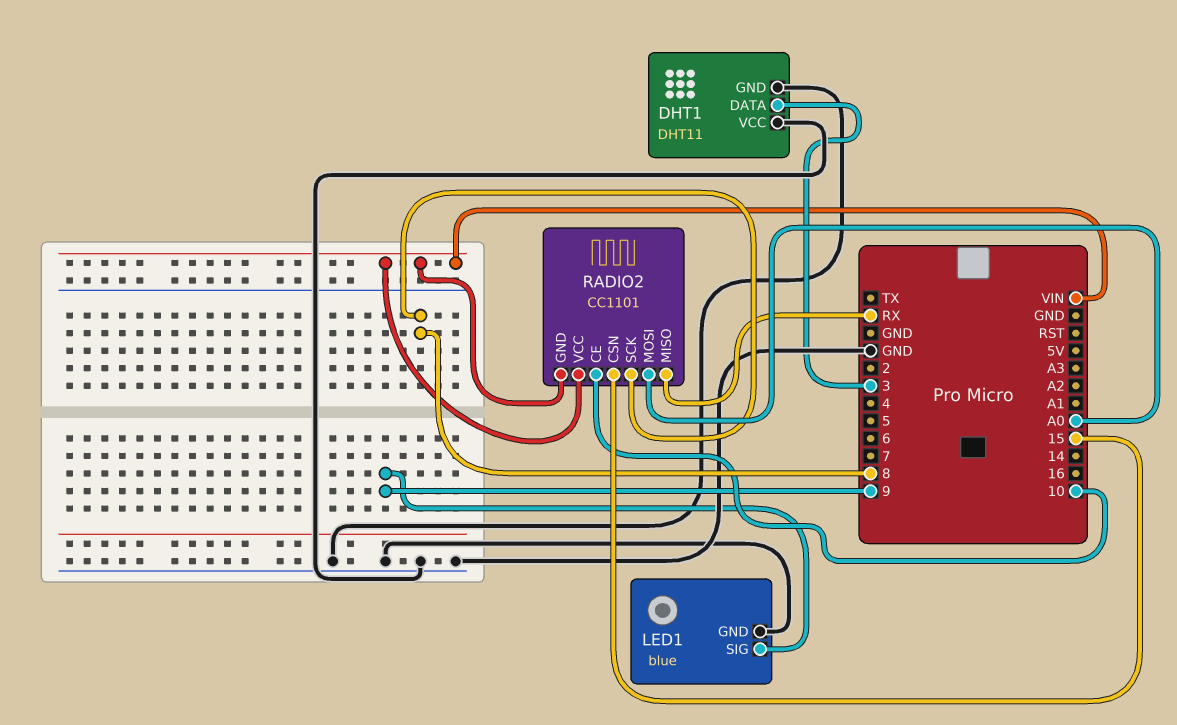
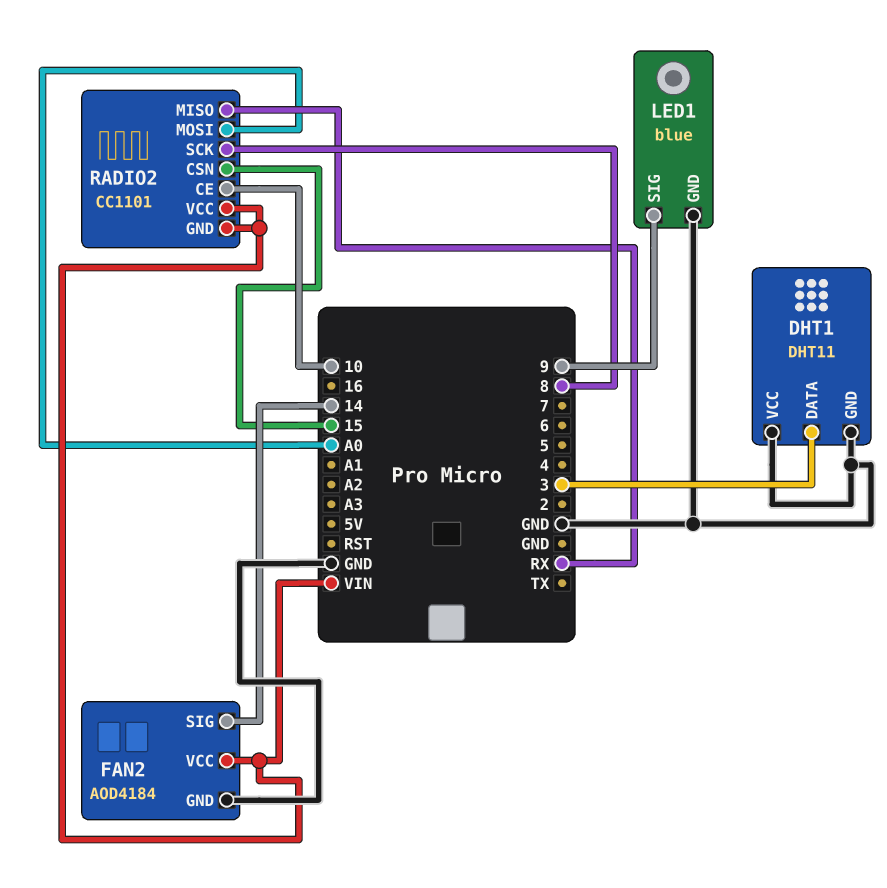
FAN2: none -> AOD4184
FAN2 pin GND: none -> GND
FAN2 pin SIG: none -> 14
FAN2 pin VCC: none -> VIN

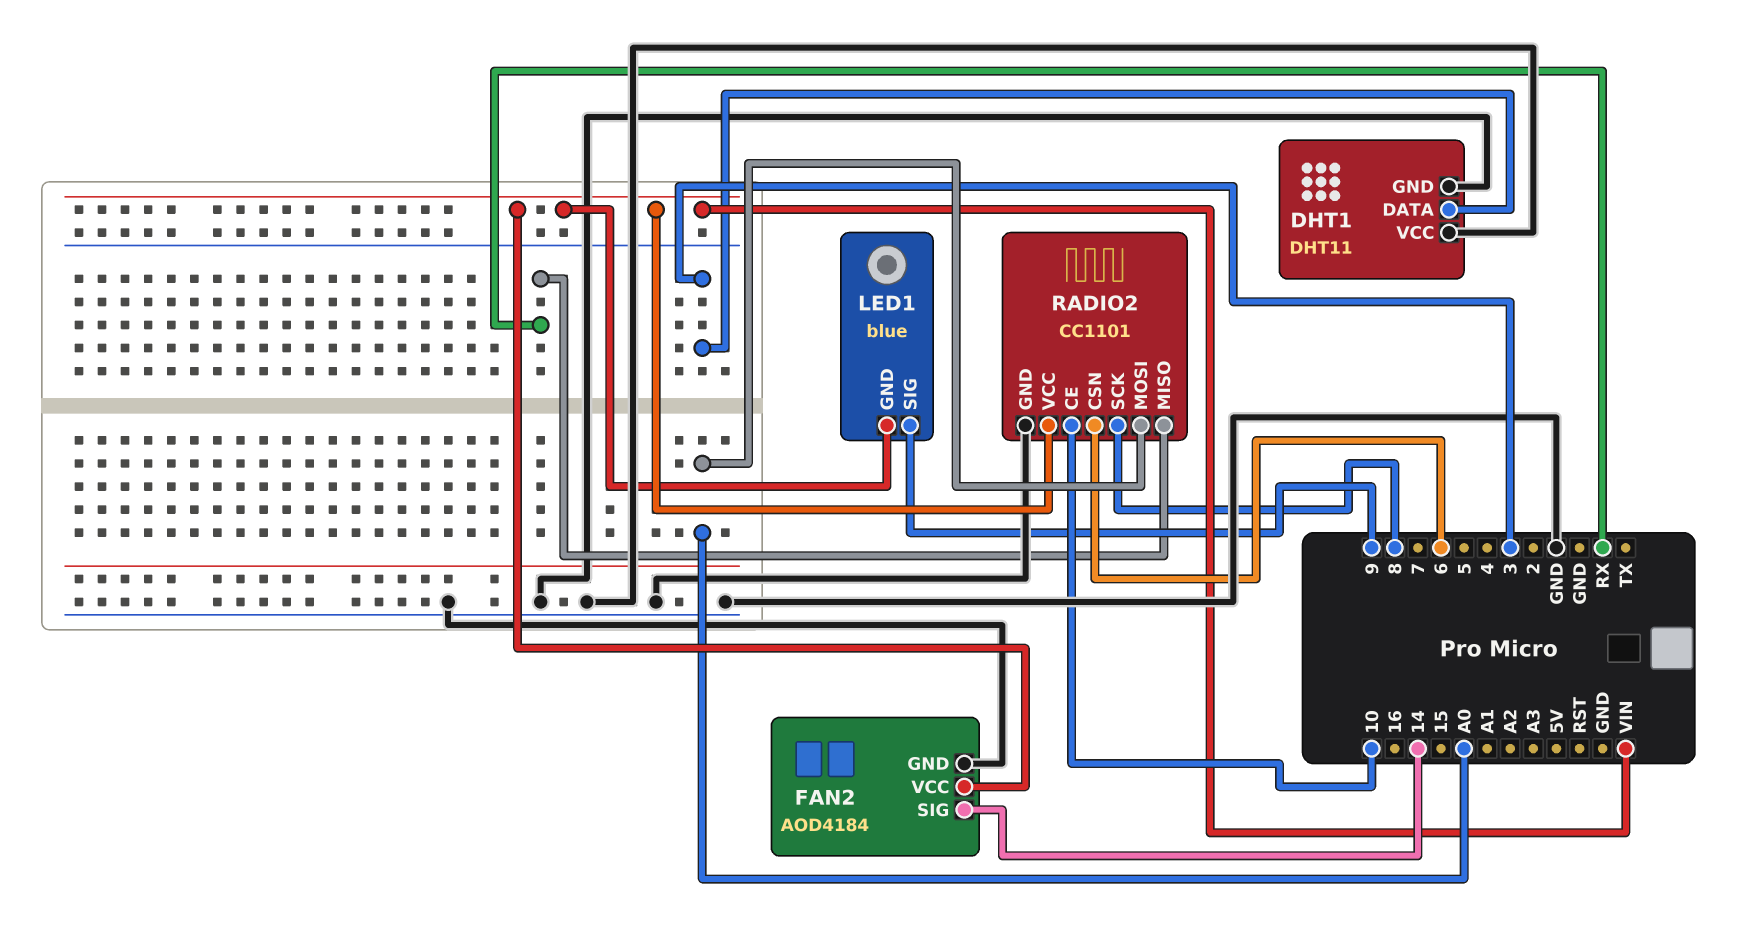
LED1 pin GND: GND -> VIN
RADIO2 pin CSN: 15 -> 6
RADIO2 pin GND: VIN -> GND

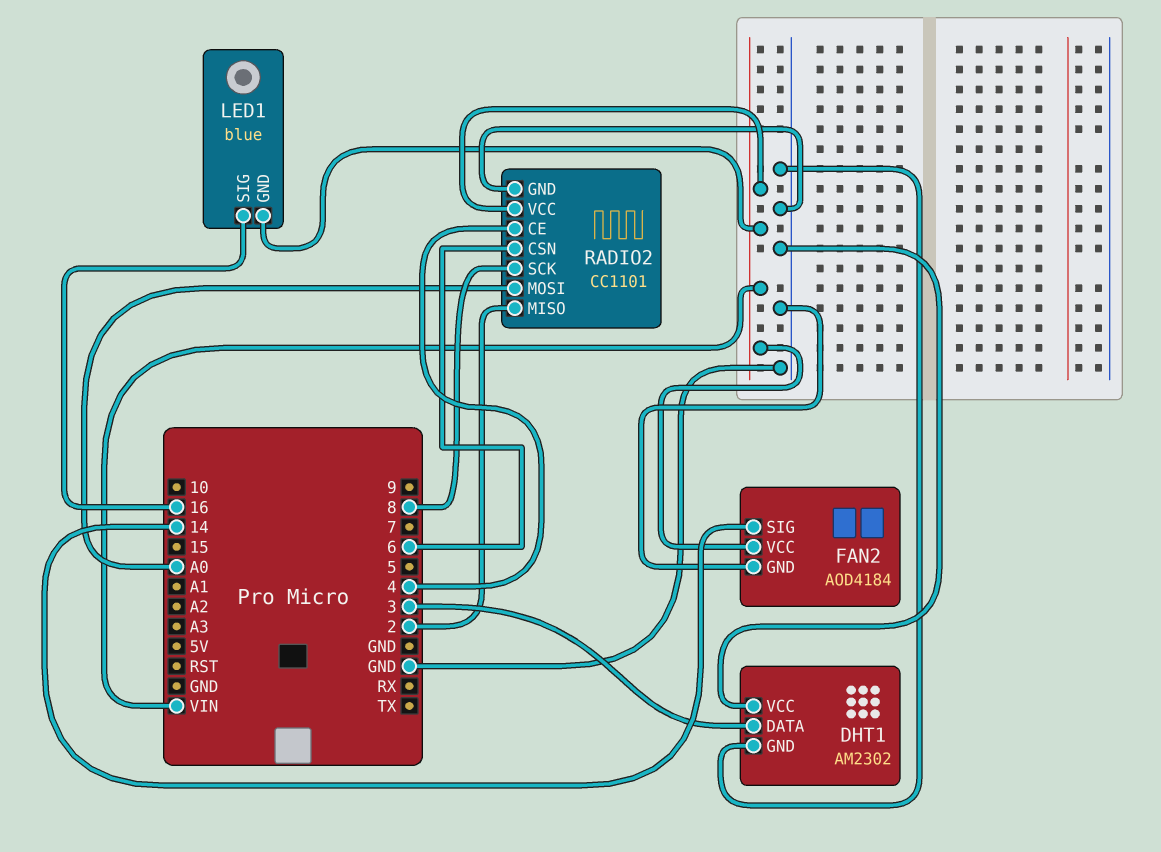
DHT1: DHT11 -> AM2302
LED1 pin SIG: 9 -> 16
RADIO2 pin CE: 10 -> 4
RADIO2 pin MISO: RX -> 2

